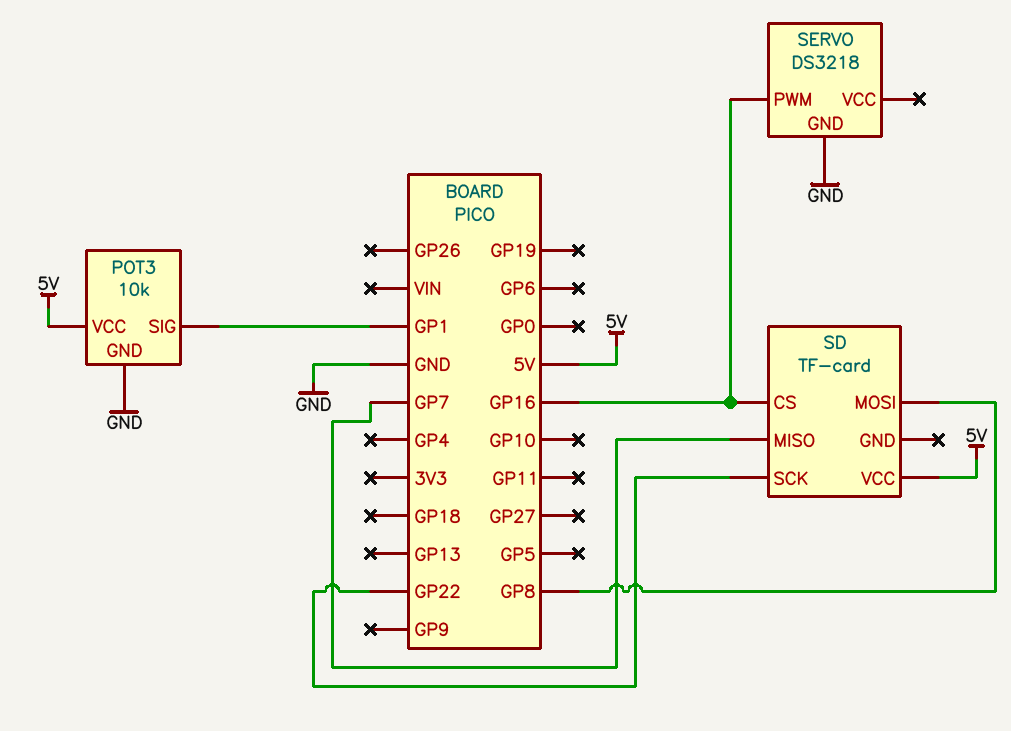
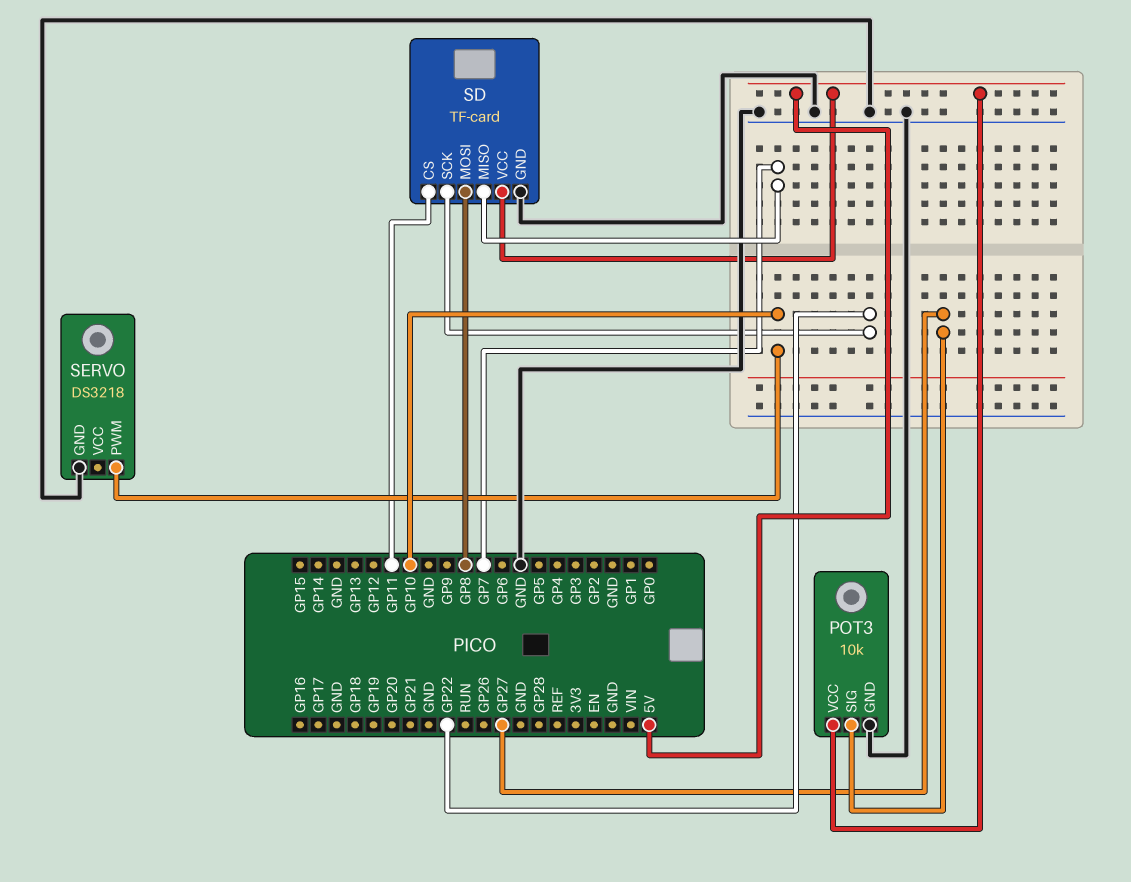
POT3 pin SIG: GP1 -> GP27
SD pin CS: GP16 -> GP11
SD pin GND: none -> GND
SERVO pin PWM: GP16 -> GP10

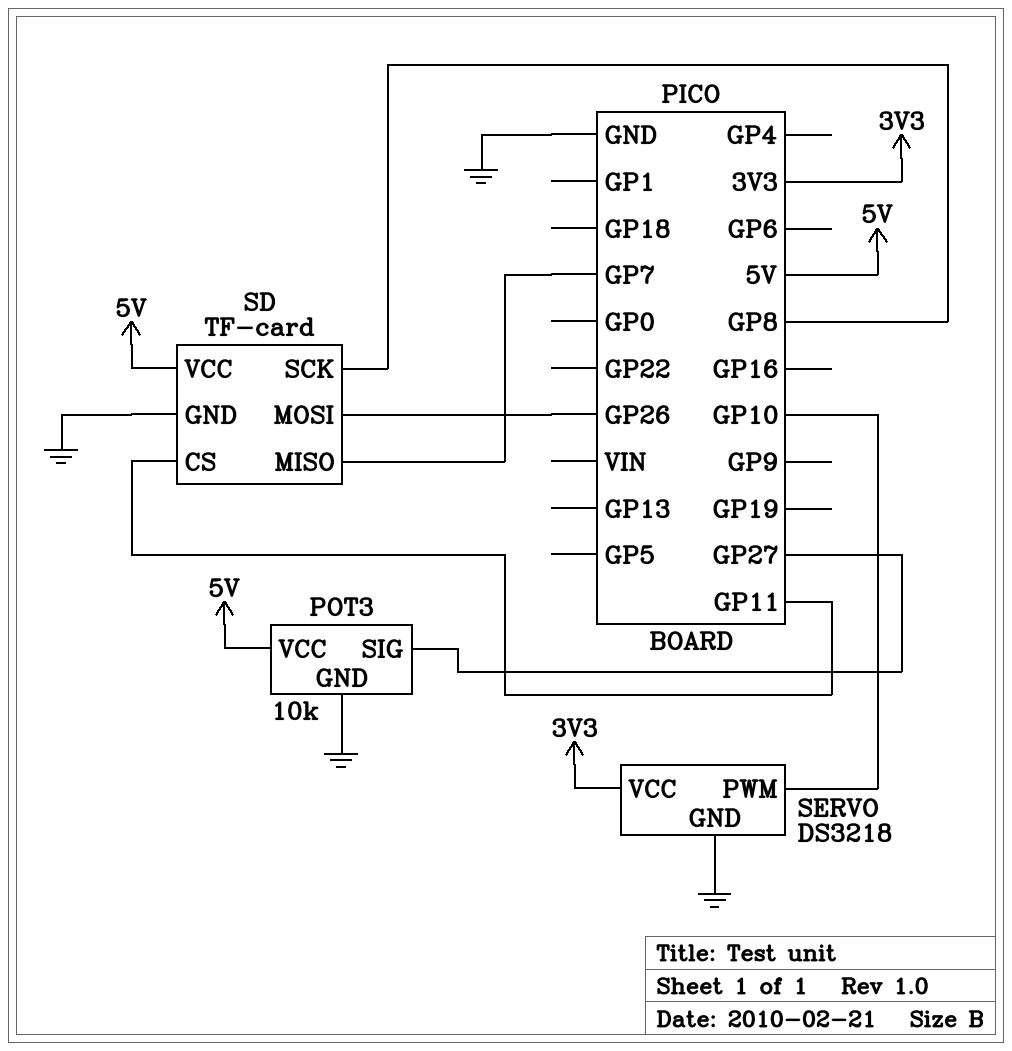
SD pin MOSI: GP8 -> GP26
SD pin SCK: GP22 -> GP8
SERVO pin VCC: none -> 3V3

